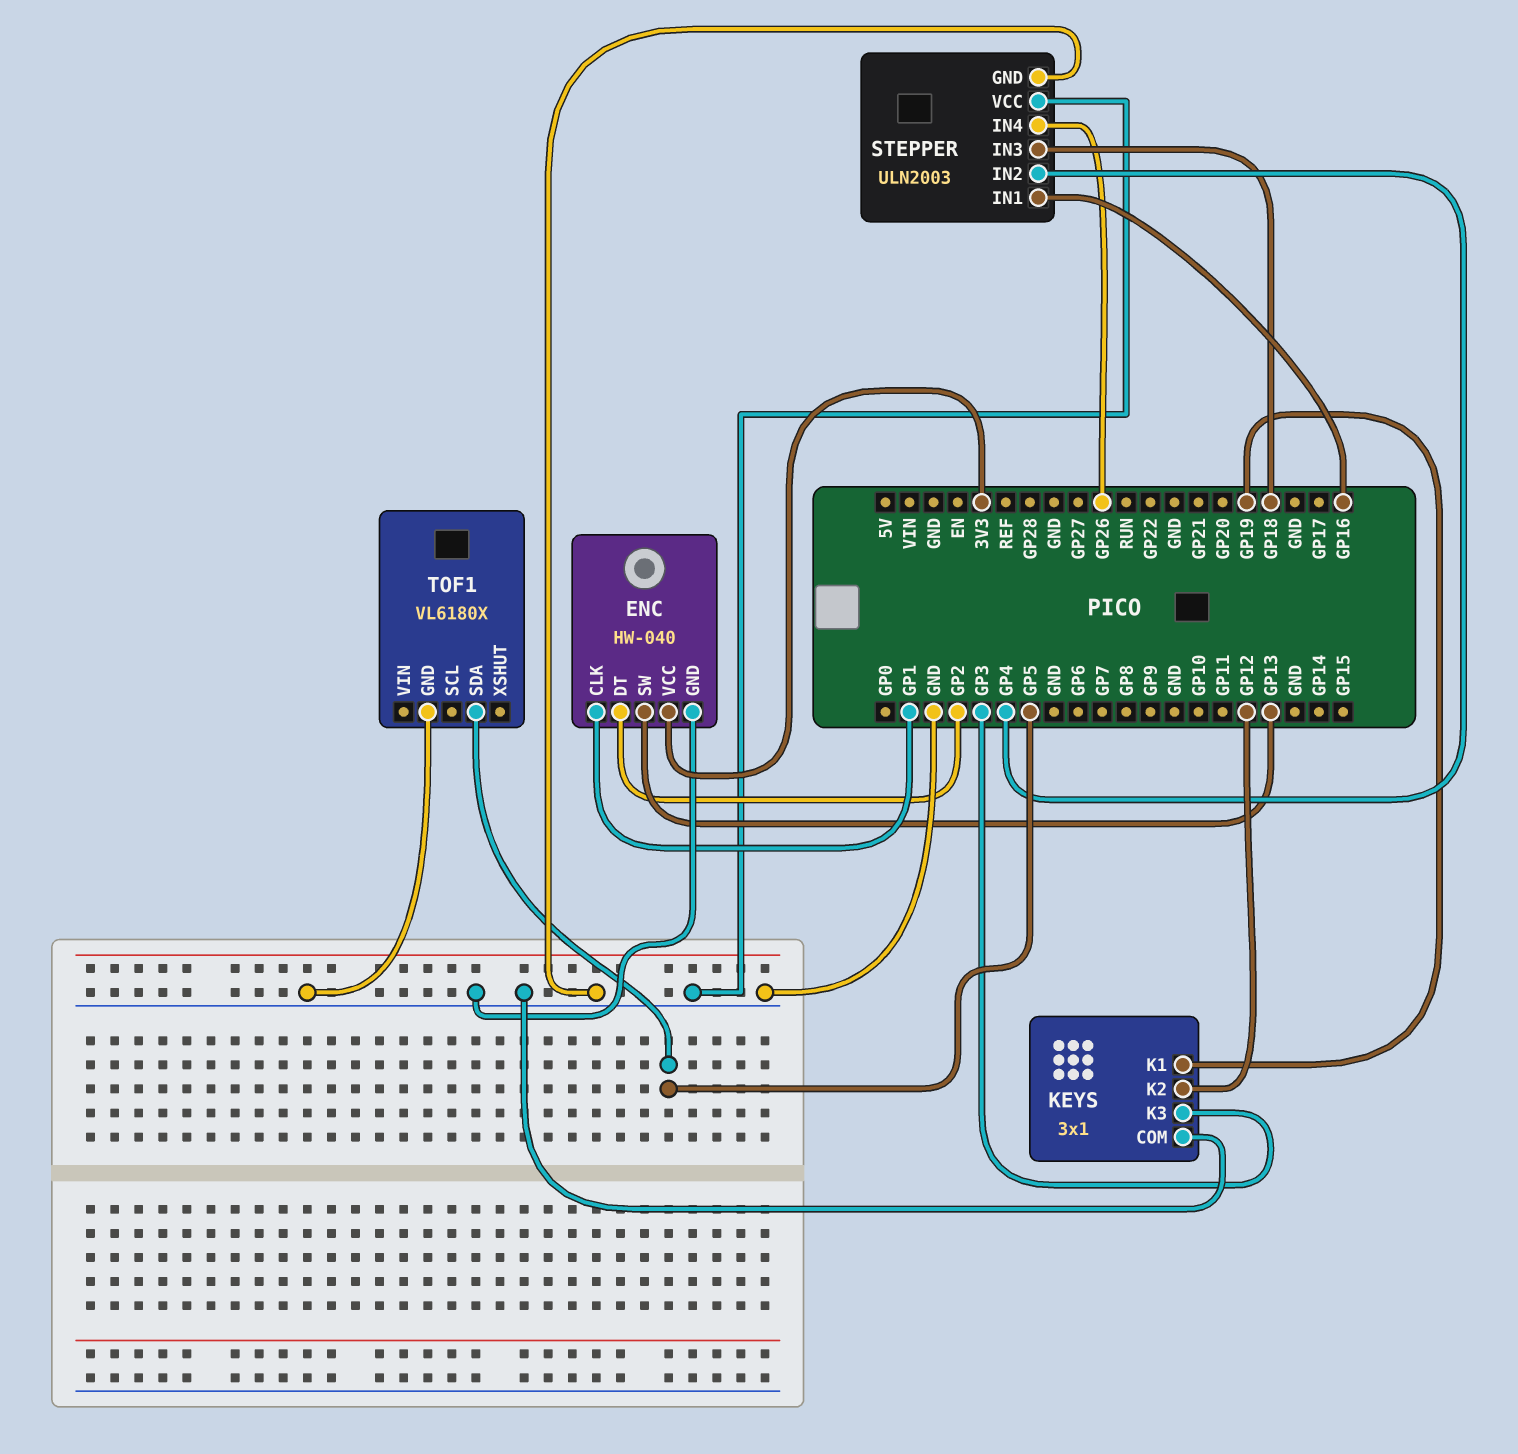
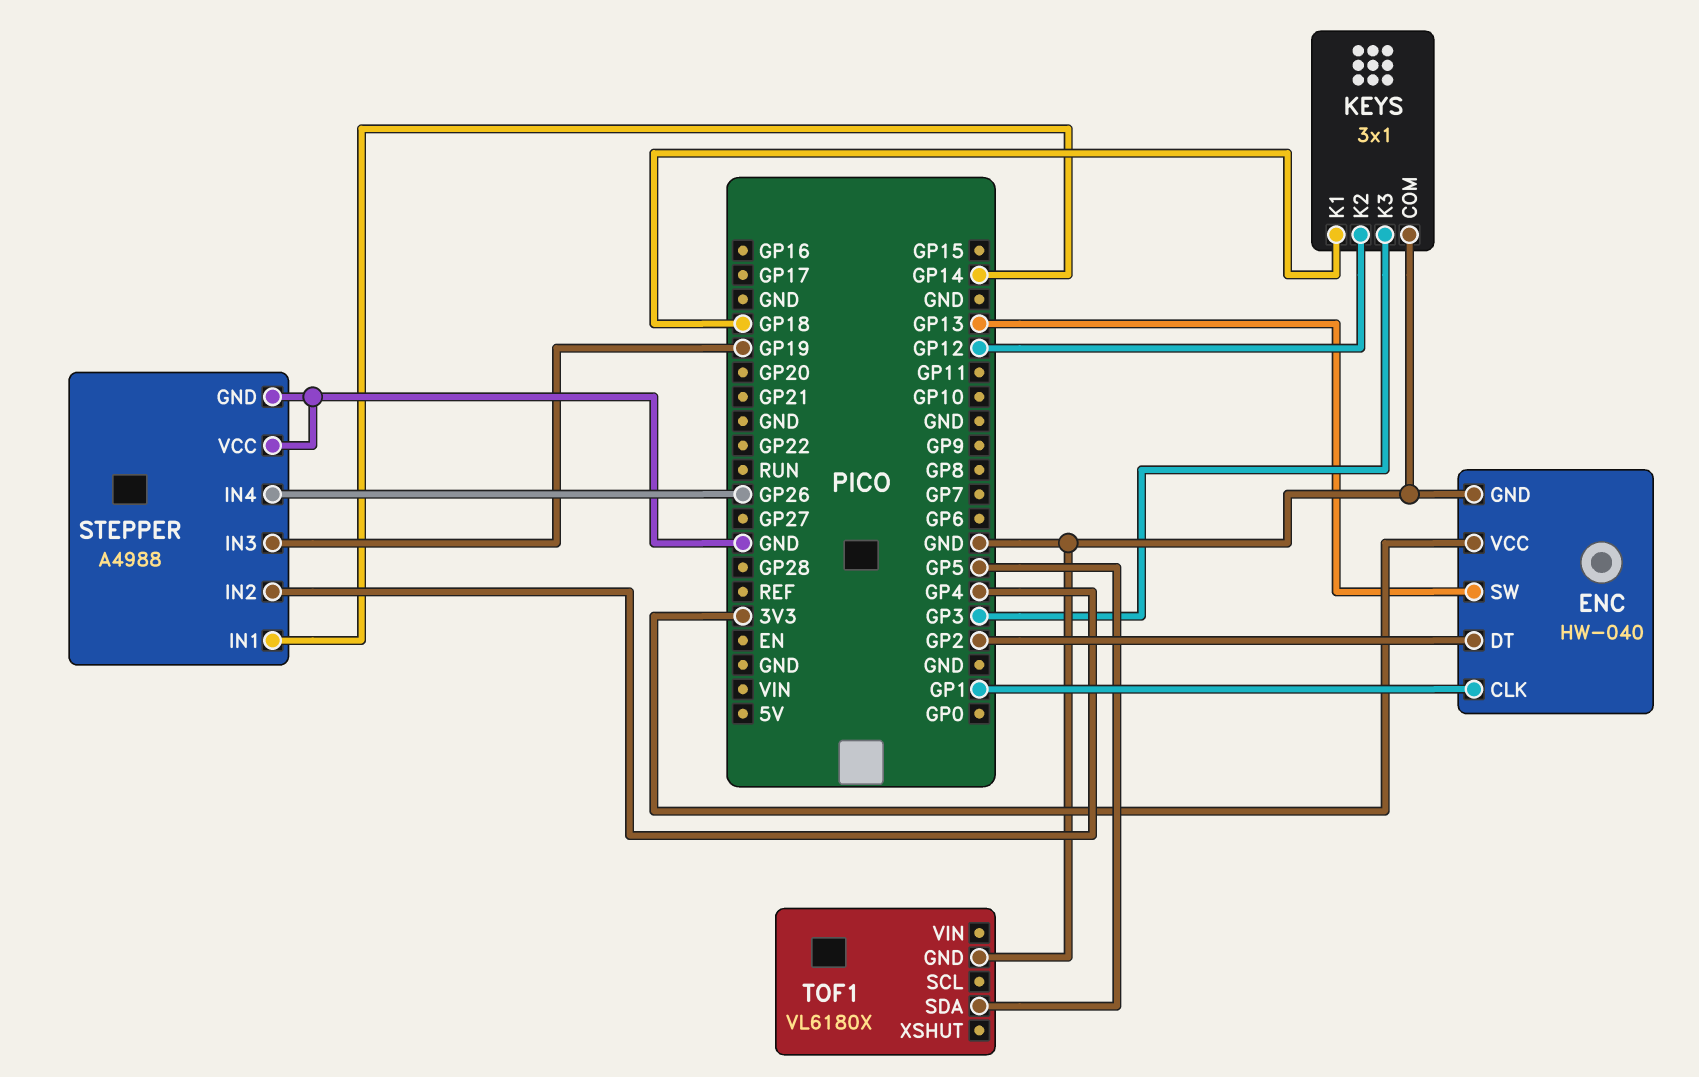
KEYS pin K1: GP19 -> GP18
STEPPER: ULN2003 -> A4988
STEPPER pin IN1: GP16 -> GP14
STEPPER pin IN3: GP18 -> GP19

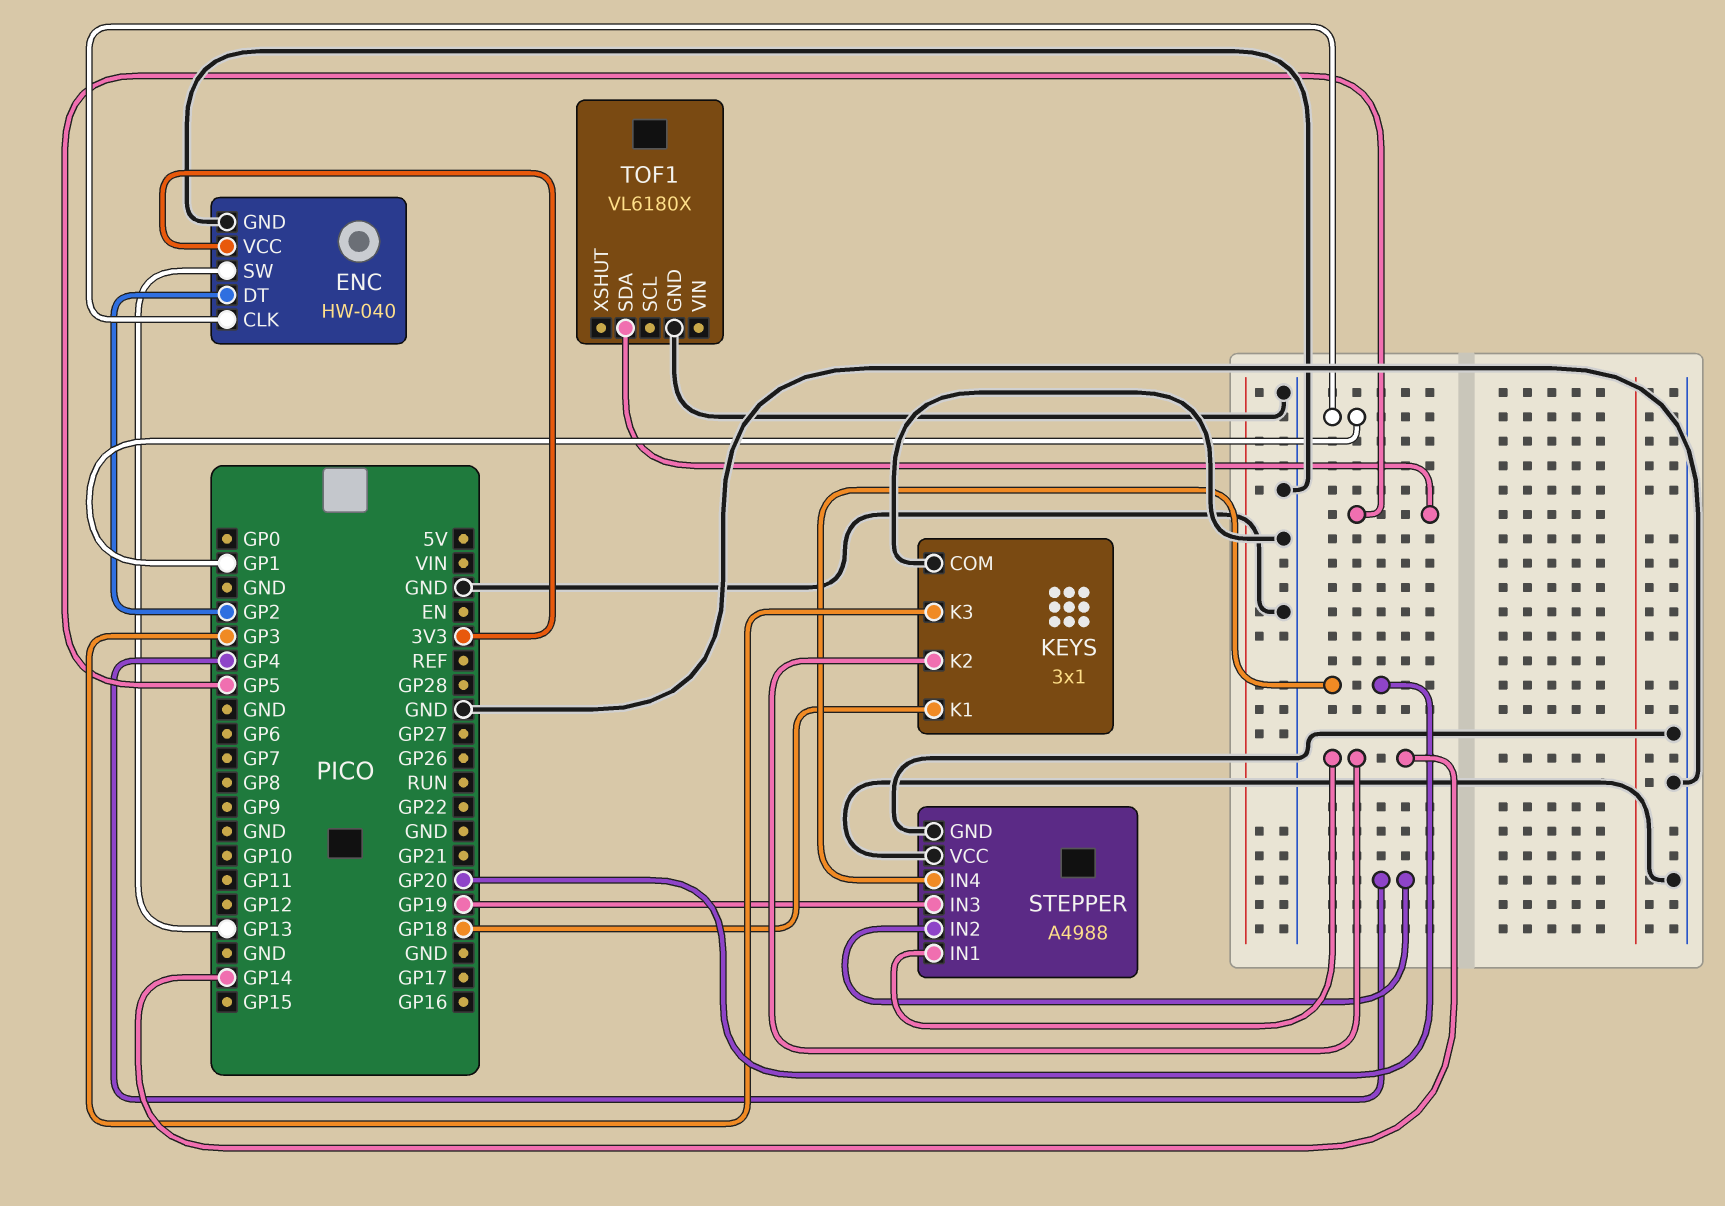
KEYS pin K2: GP12 -> GP14
STEPPER pin IN4: GP26 -> GP20

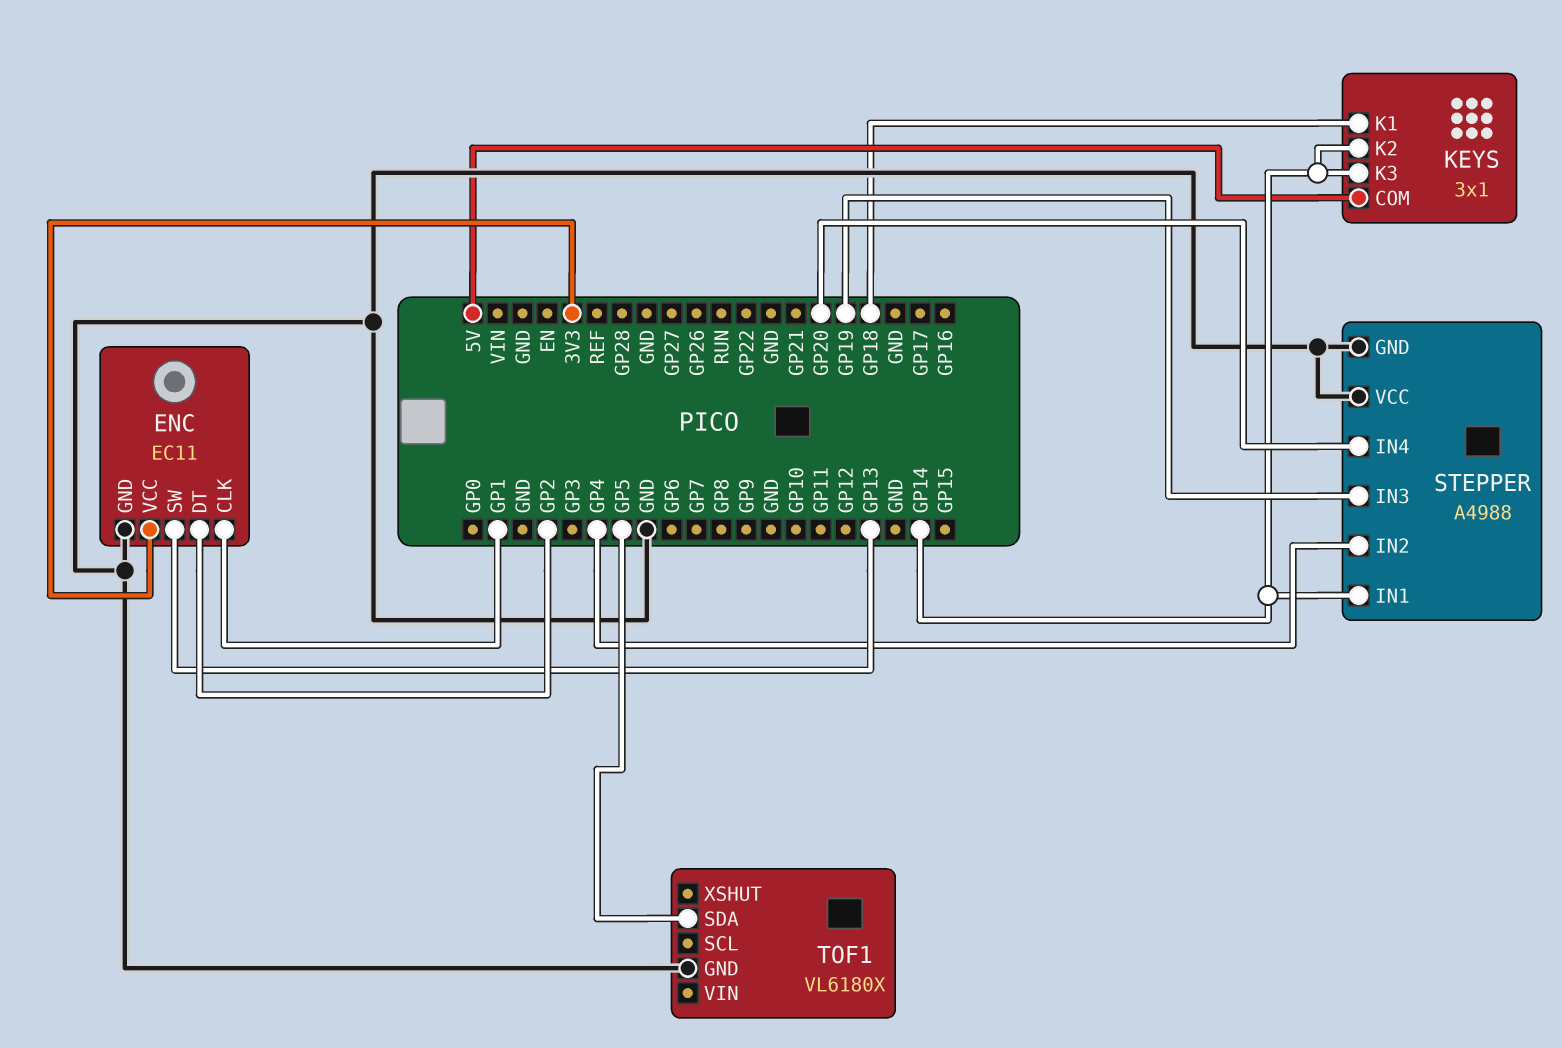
ENC: HW-040 -> EC11
KEYS pin COM: GND -> 5V
KEYS pin K3: GP3 -> GP14

